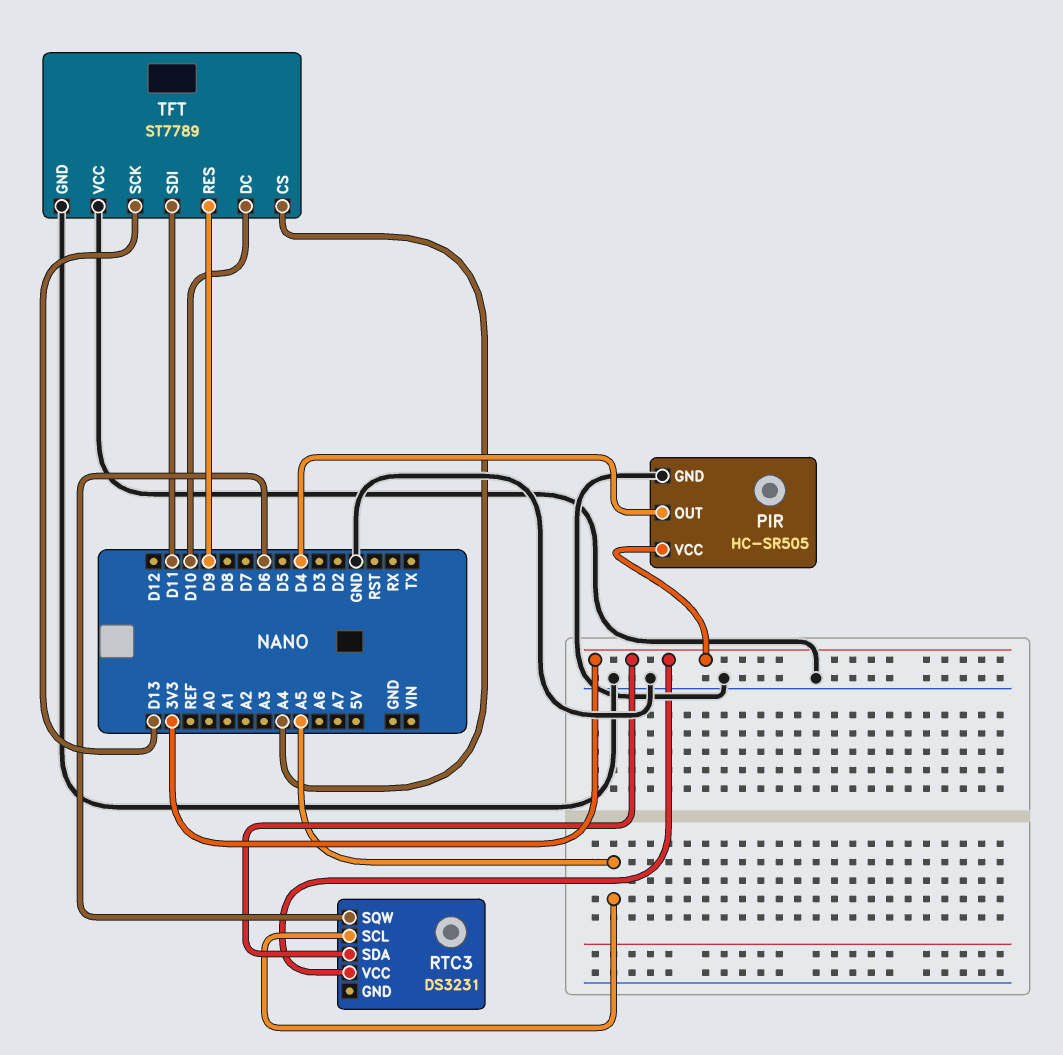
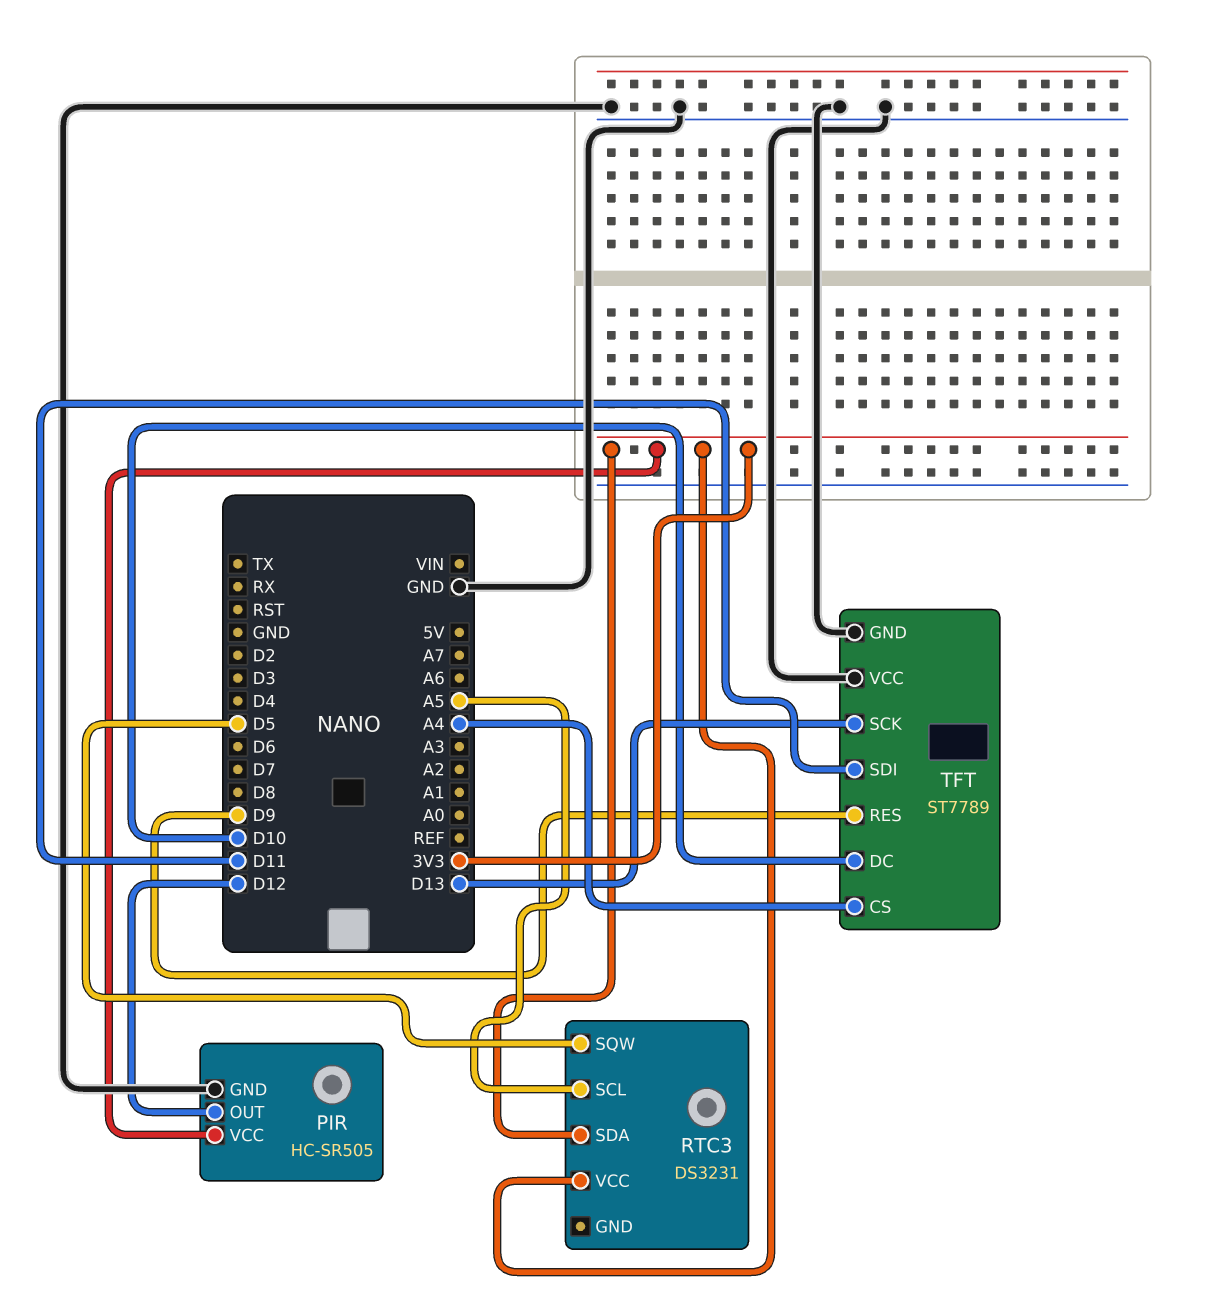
PIR pin OUT: D4 -> D12
RTC3 pin SQW: D6 -> D5

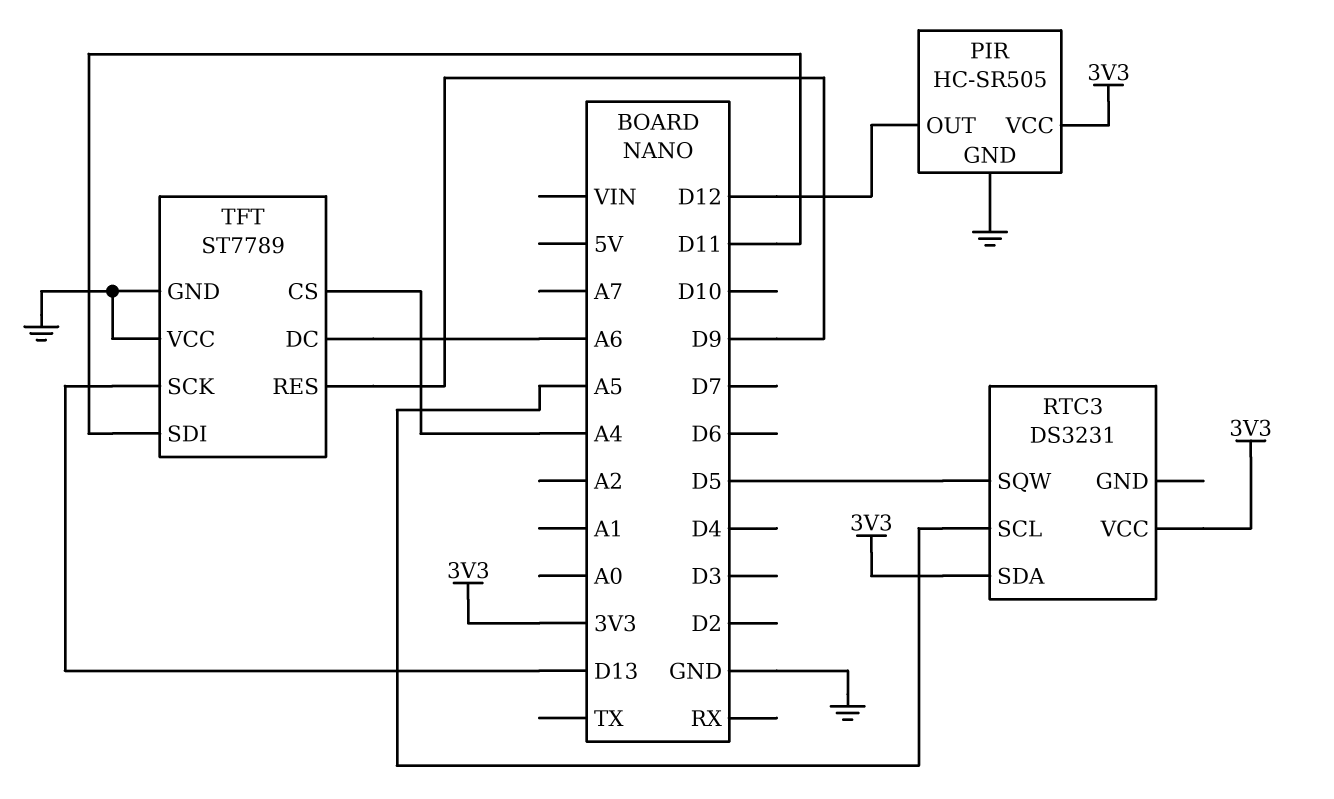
TFT pin DC: D10 -> A6

